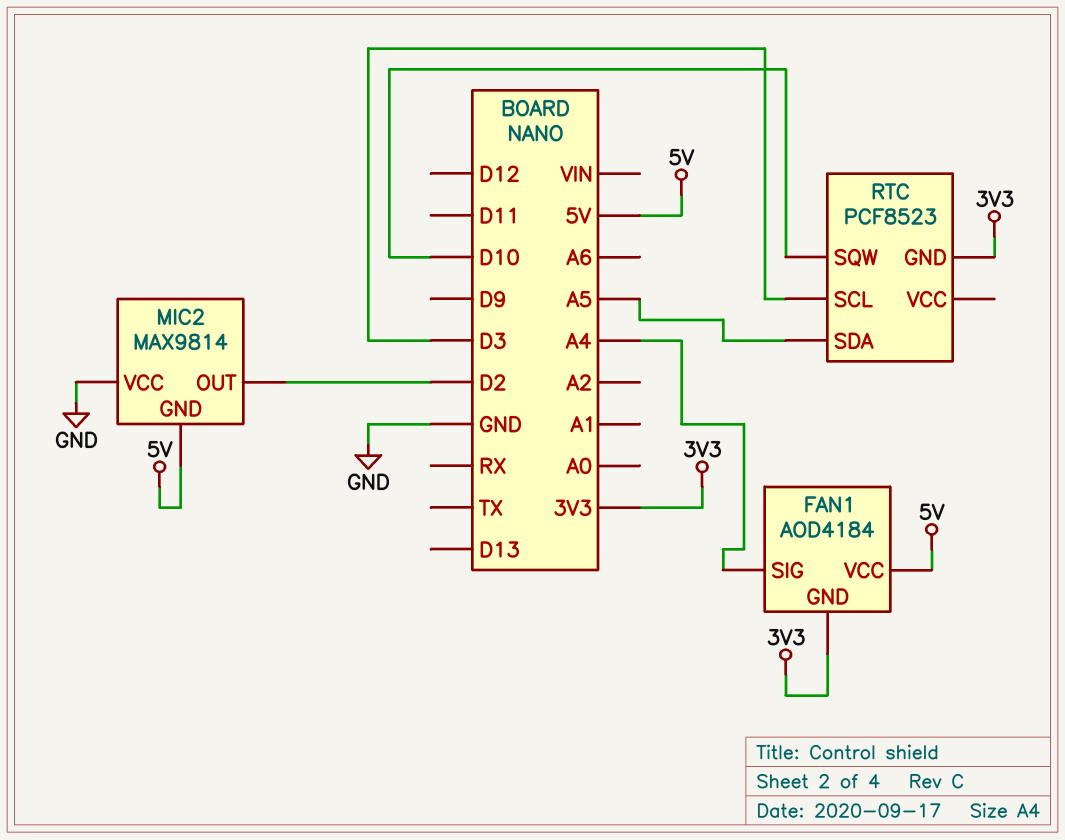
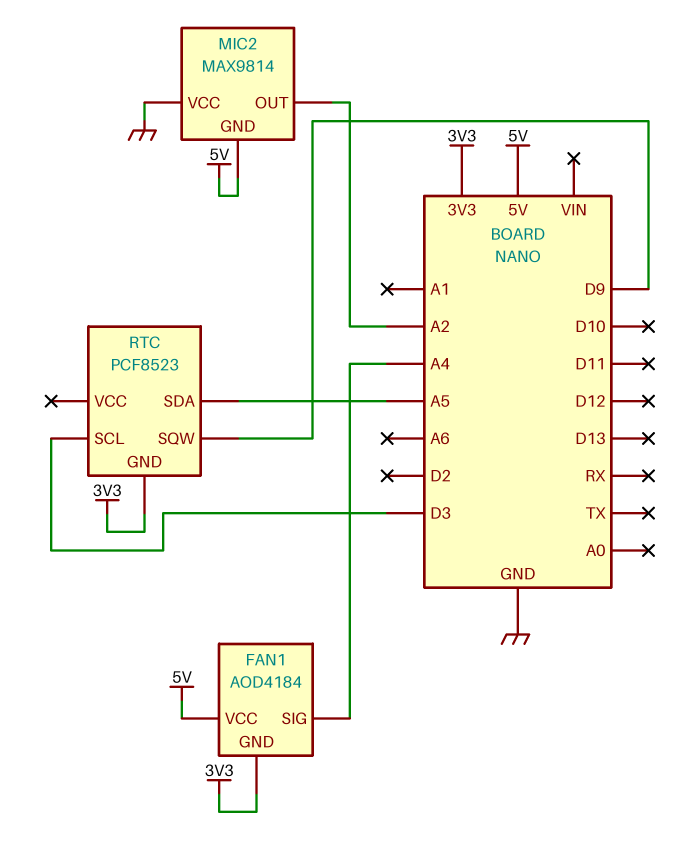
MIC2 pin OUT: D2 -> A2
RTC pin SQW: D10 -> D9

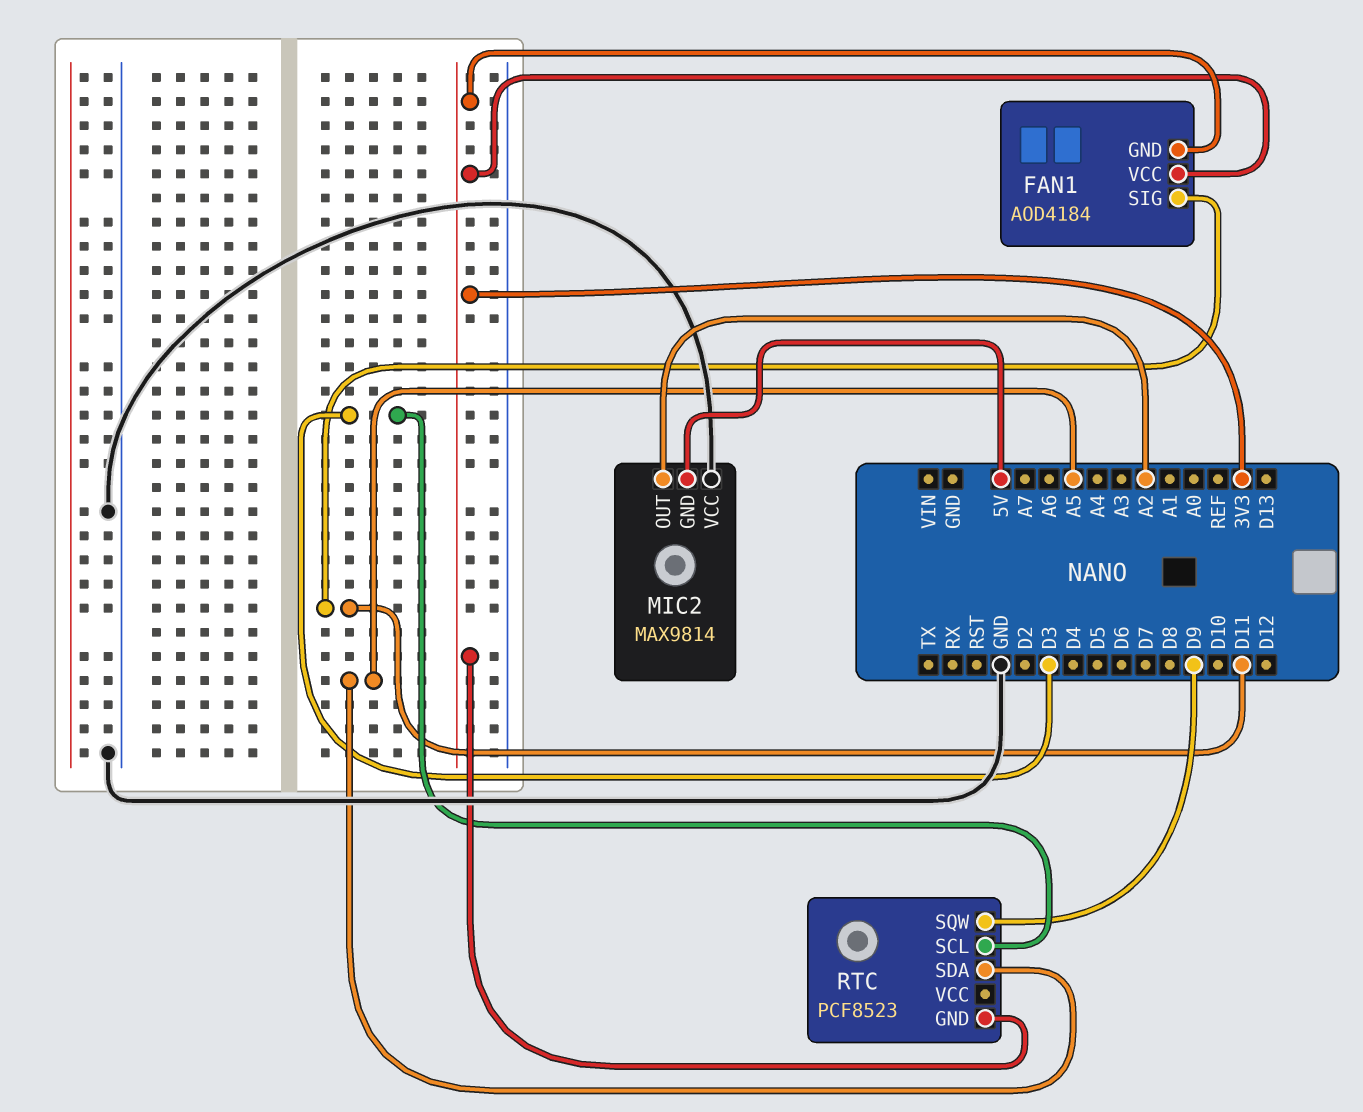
FAN1 pin SIG: A4 -> D11
FAN1 pin VCC: 5V -> 3V3

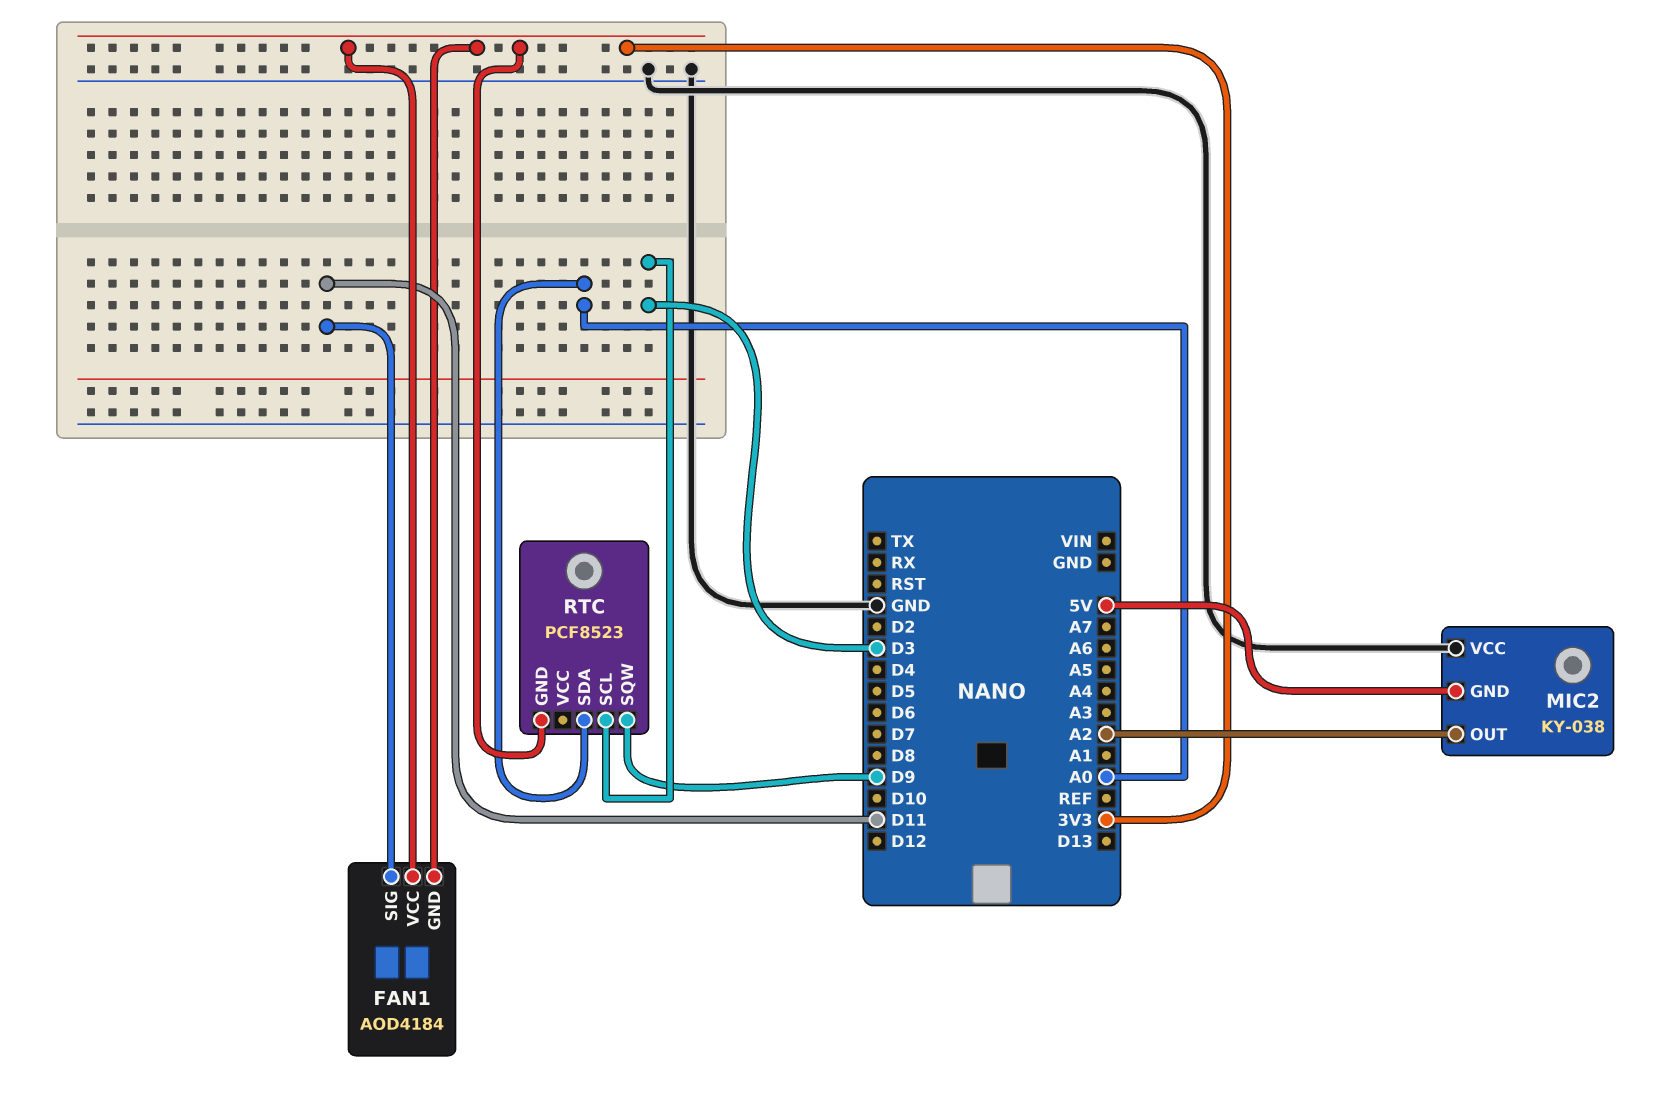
MIC2: MAX9814 -> KY-038
RTC pin SDA: A5 -> A0

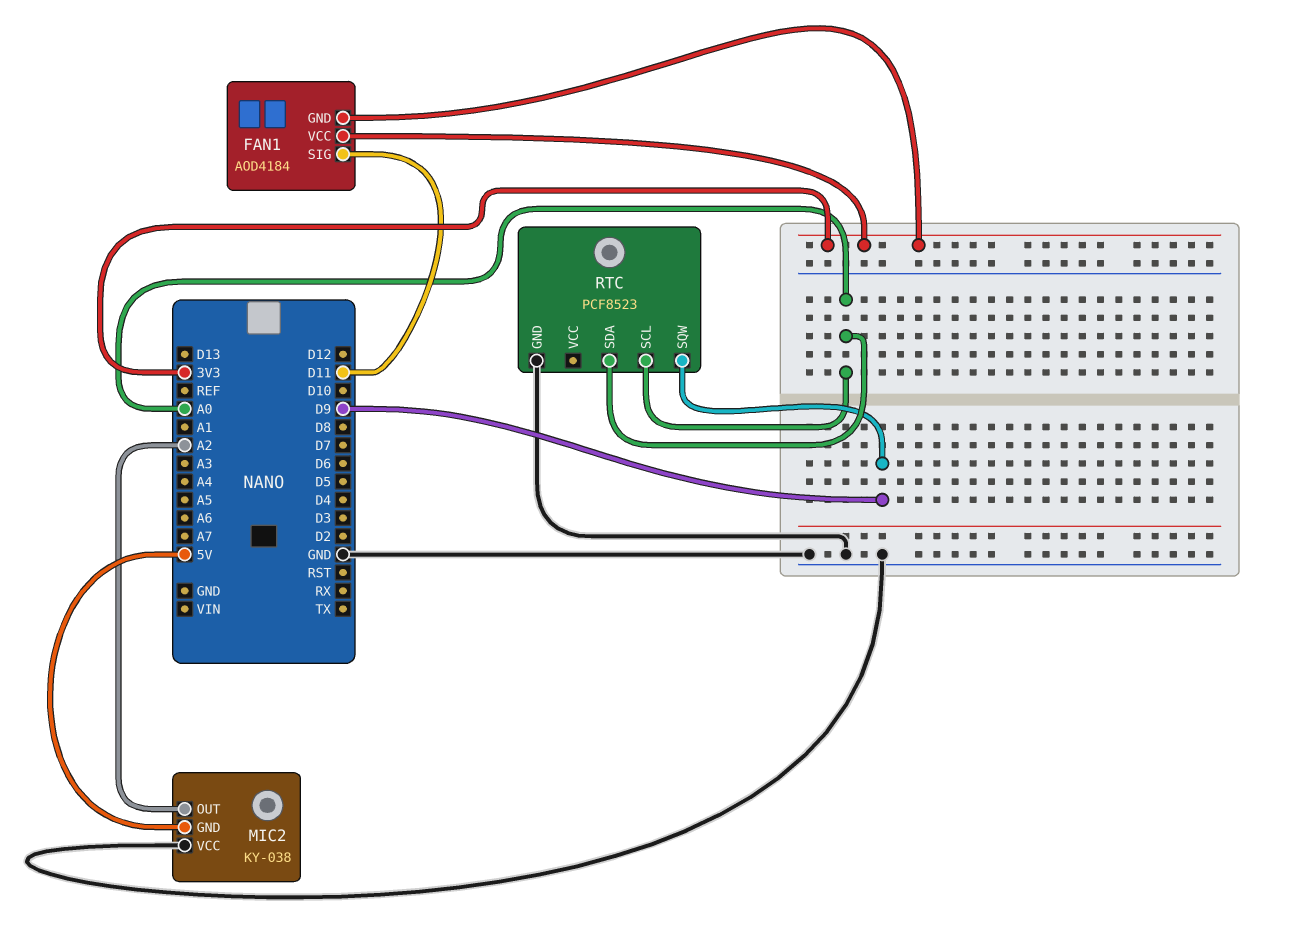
RTC pin GND: 3V3 -> GND
RTC pin SCL: D3 -> A0

